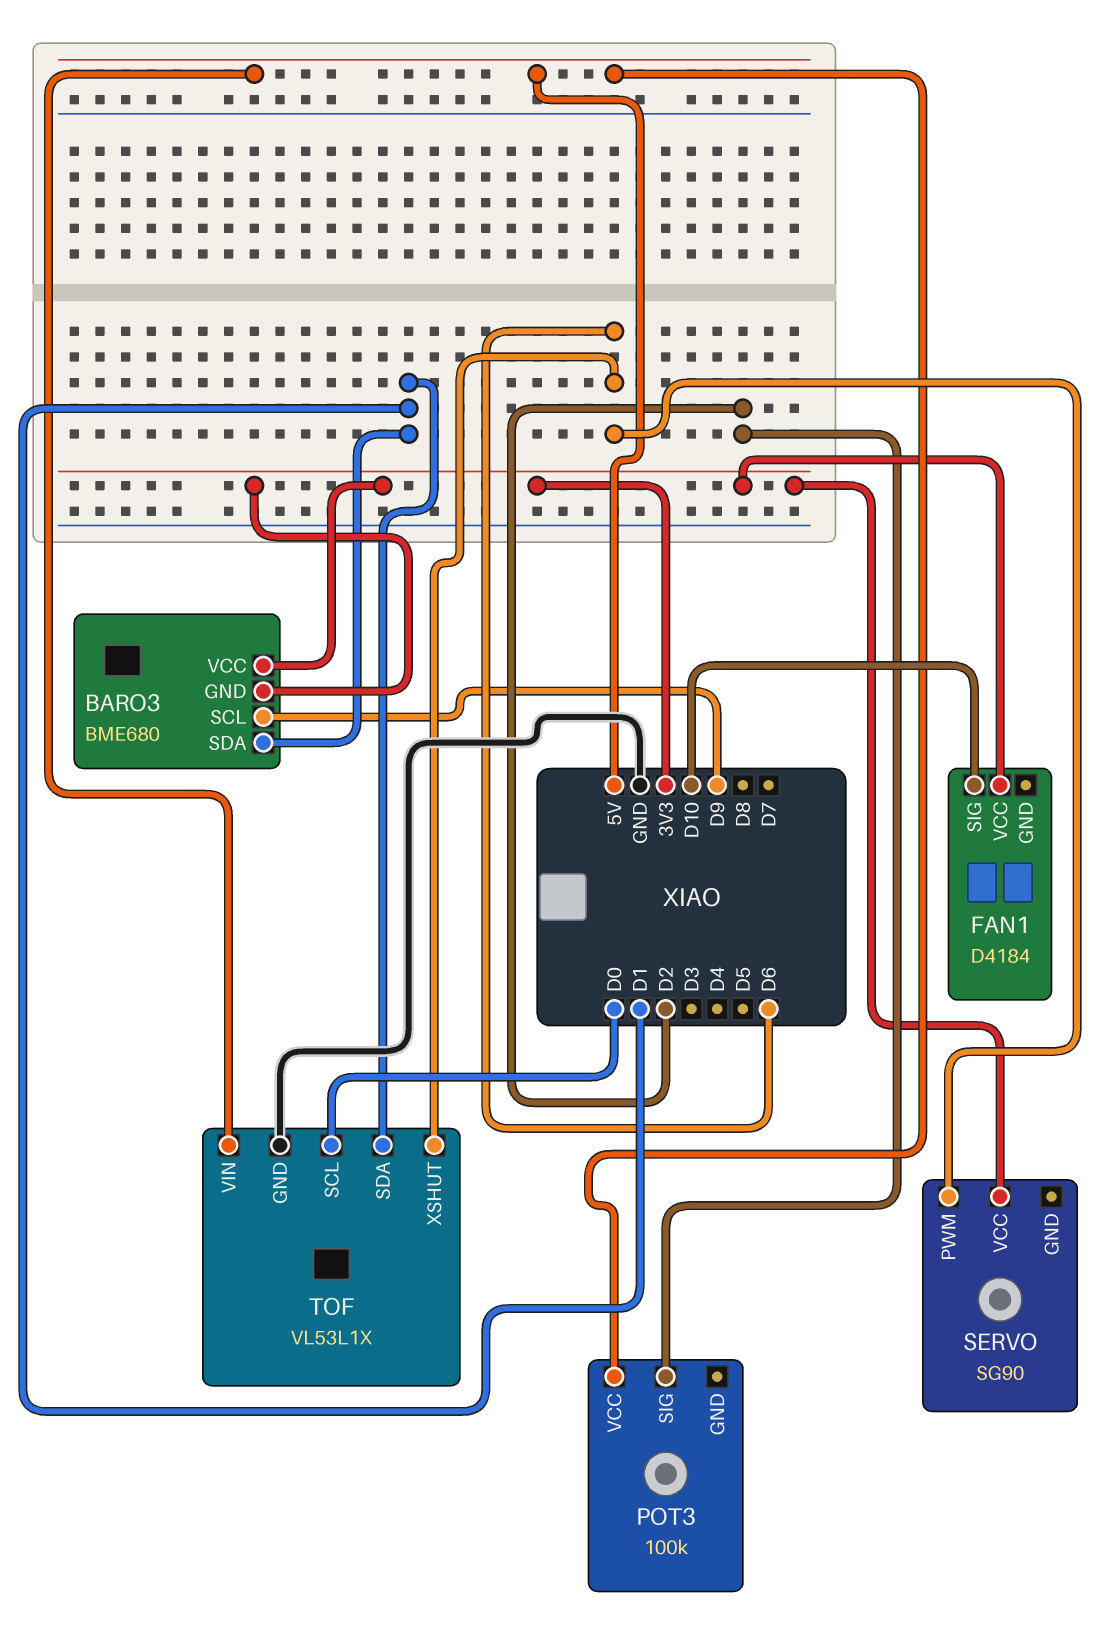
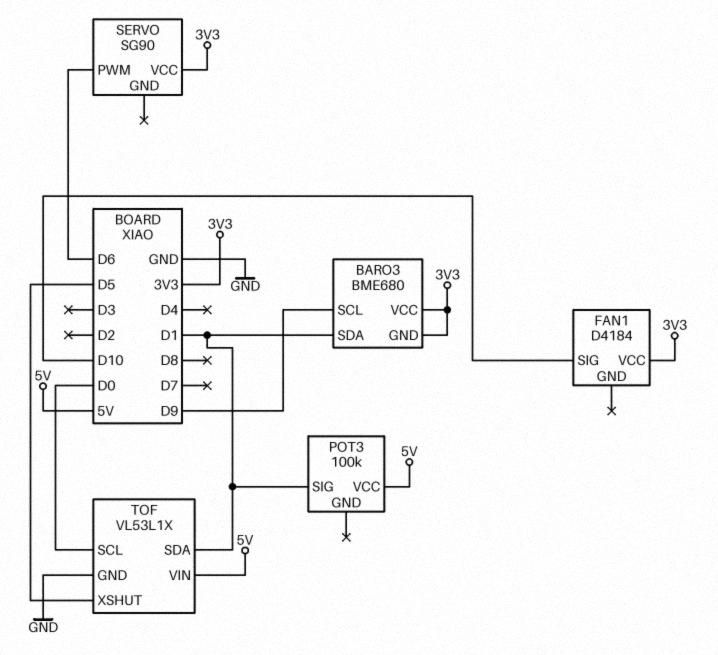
POT3 pin SIG: D2 -> D1
TOF pin XSHUT: D6 -> D5

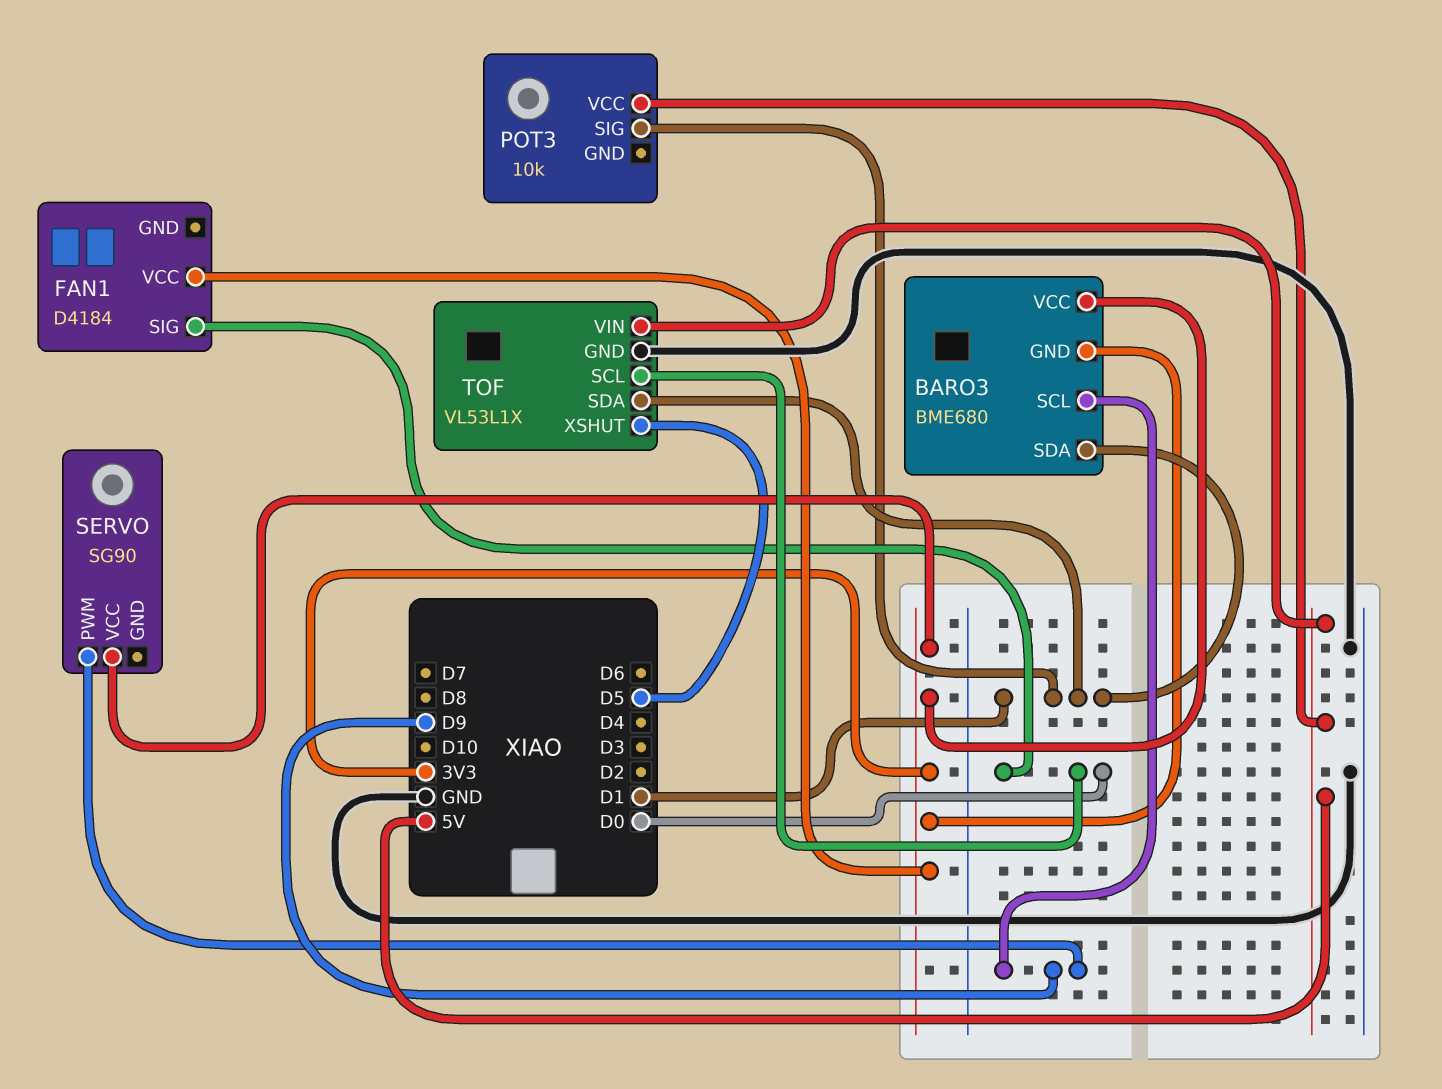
FAN1 pin SIG: D10 -> D0
POT3: 100k -> 10k
SERVO pin PWM: D6 -> D9

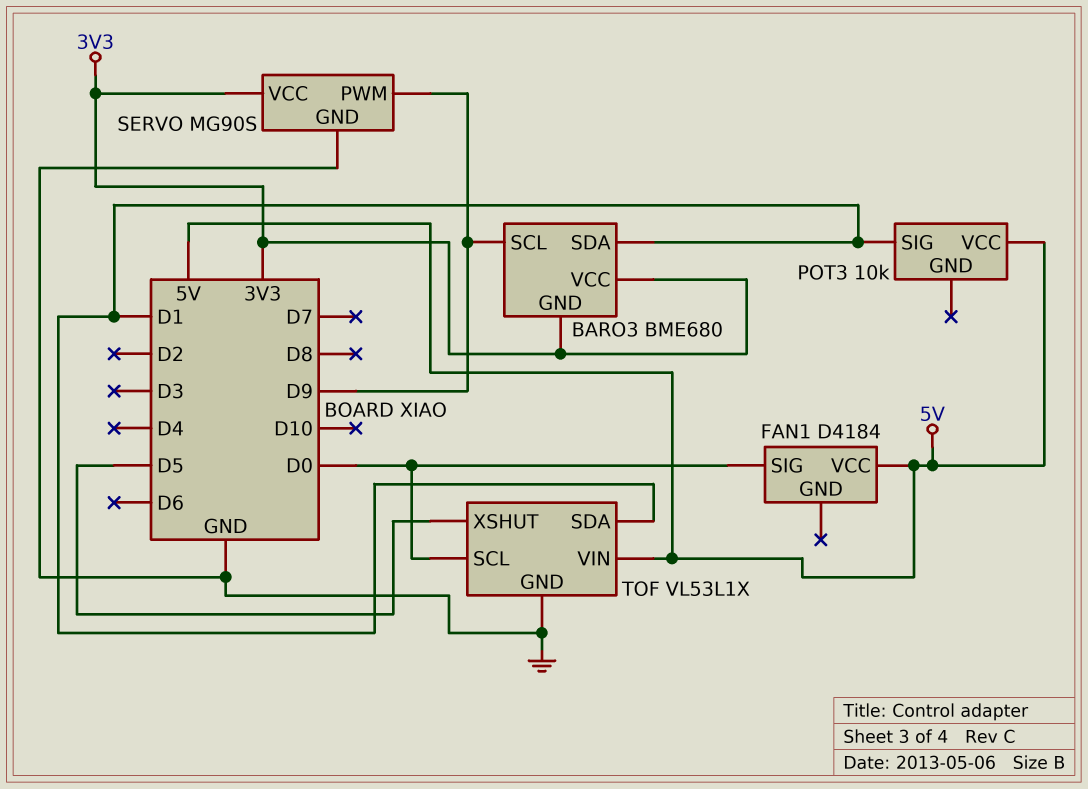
FAN1 pin VCC: 3V3 -> 5V
SERVO: SG90 -> MG90S
SERVO pin GND: none -> GND

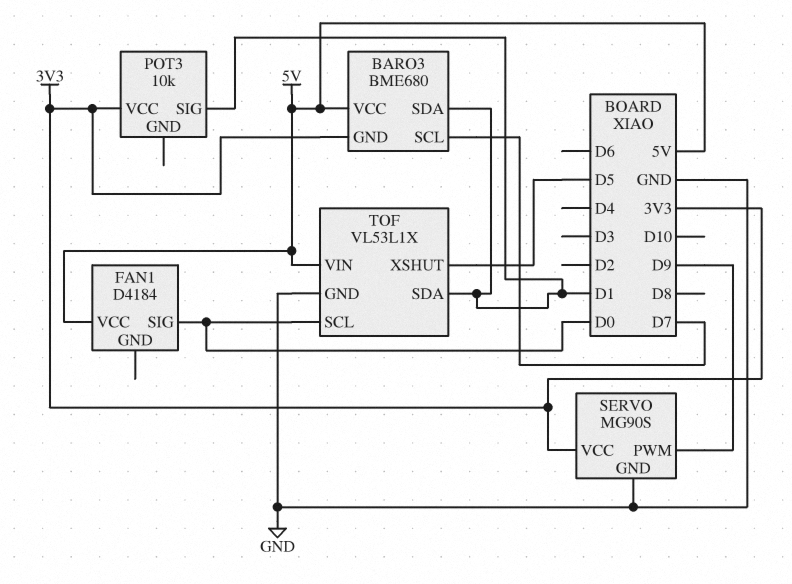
BARO3 pin SCL: D9 -> D7
BARO3 pin VCC: 3V3 -> 5V
POT3 pin VCC: 5V -> 3V3

